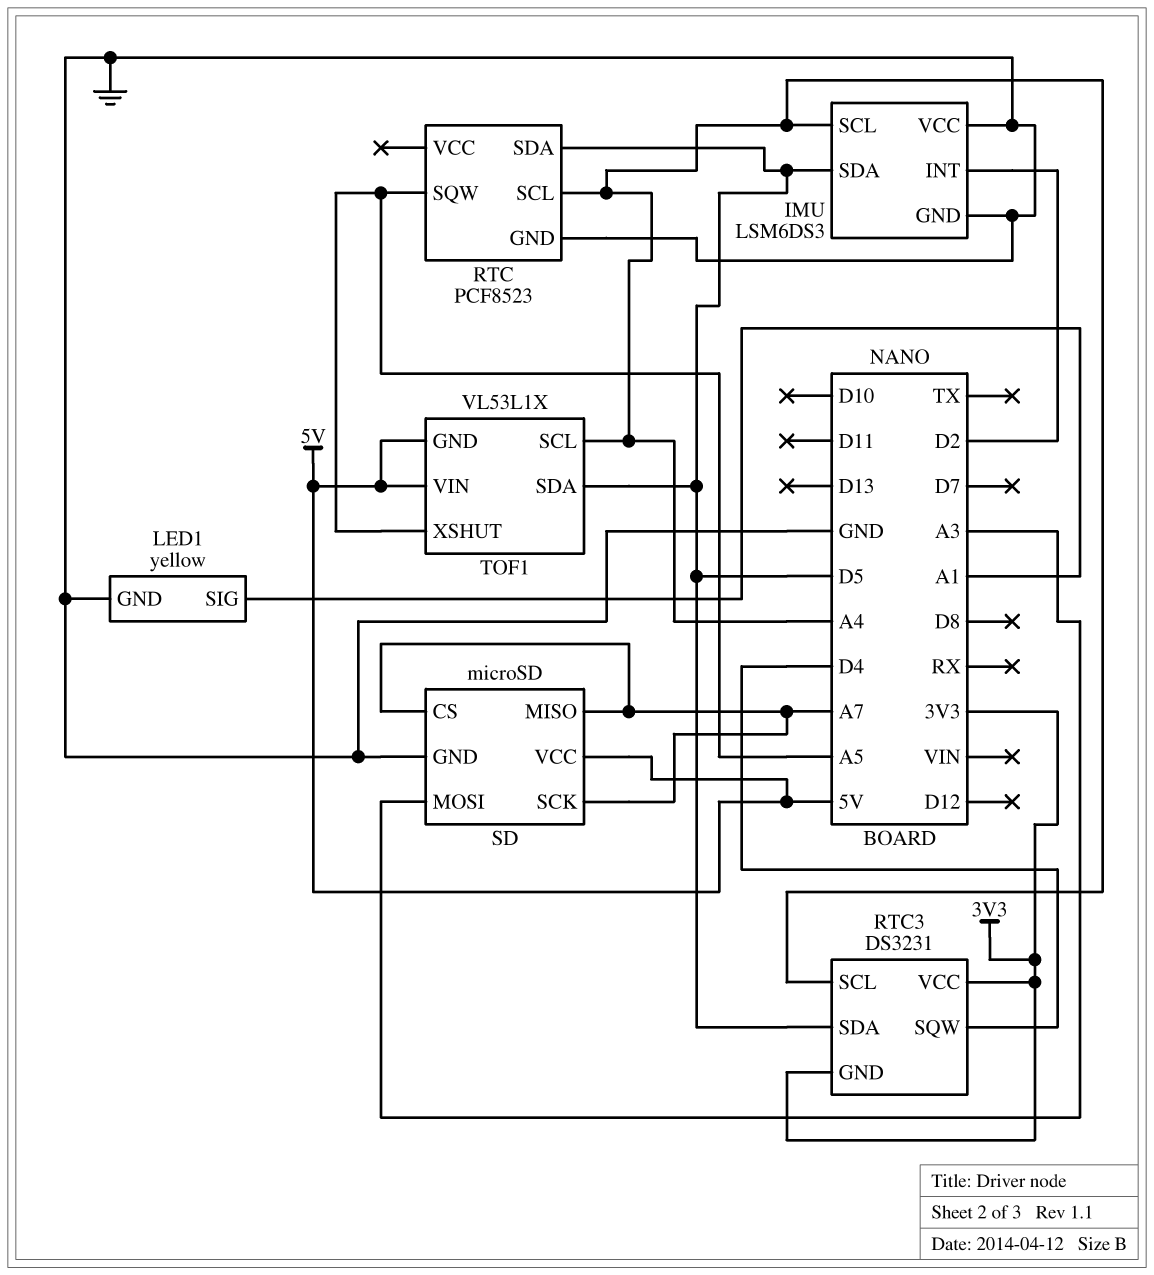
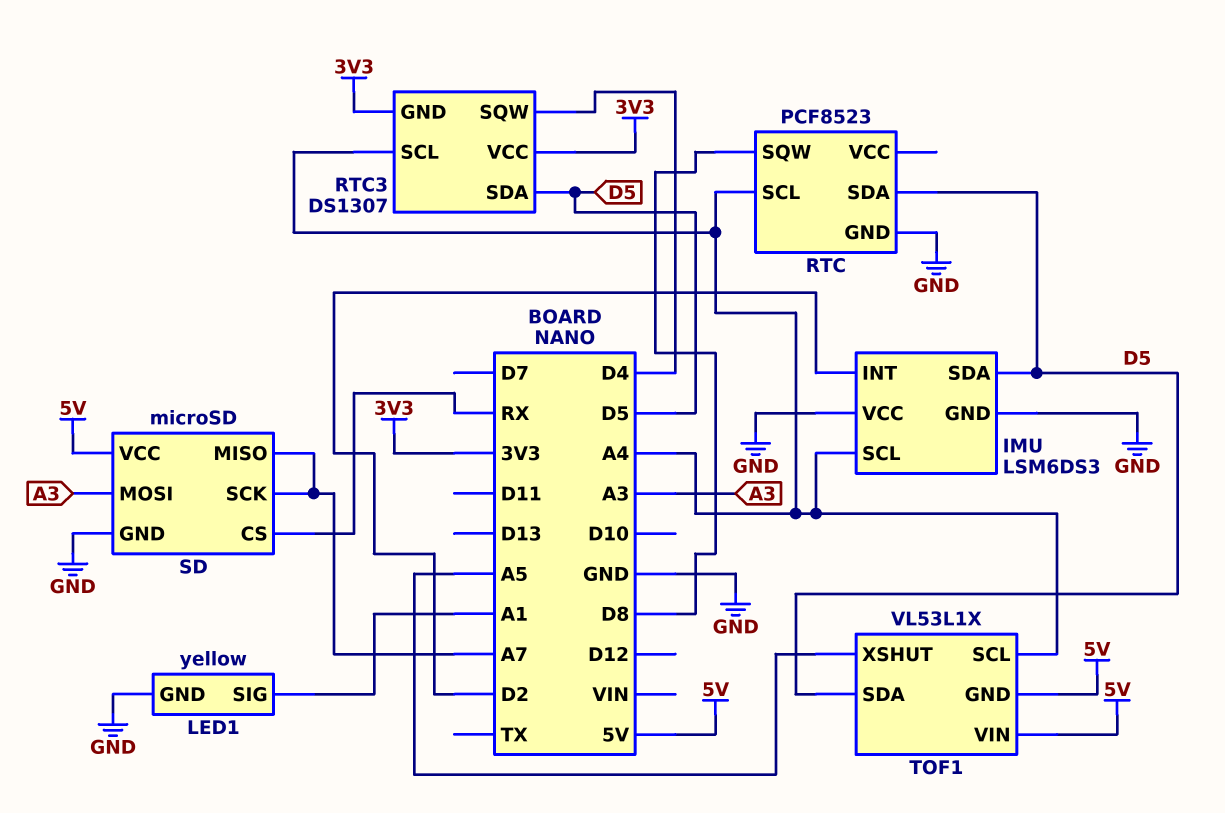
RTC pin SQW: A5 -> D8
RTC3: DS3231 -> DS1307
SD pin CS: A7 -> RX

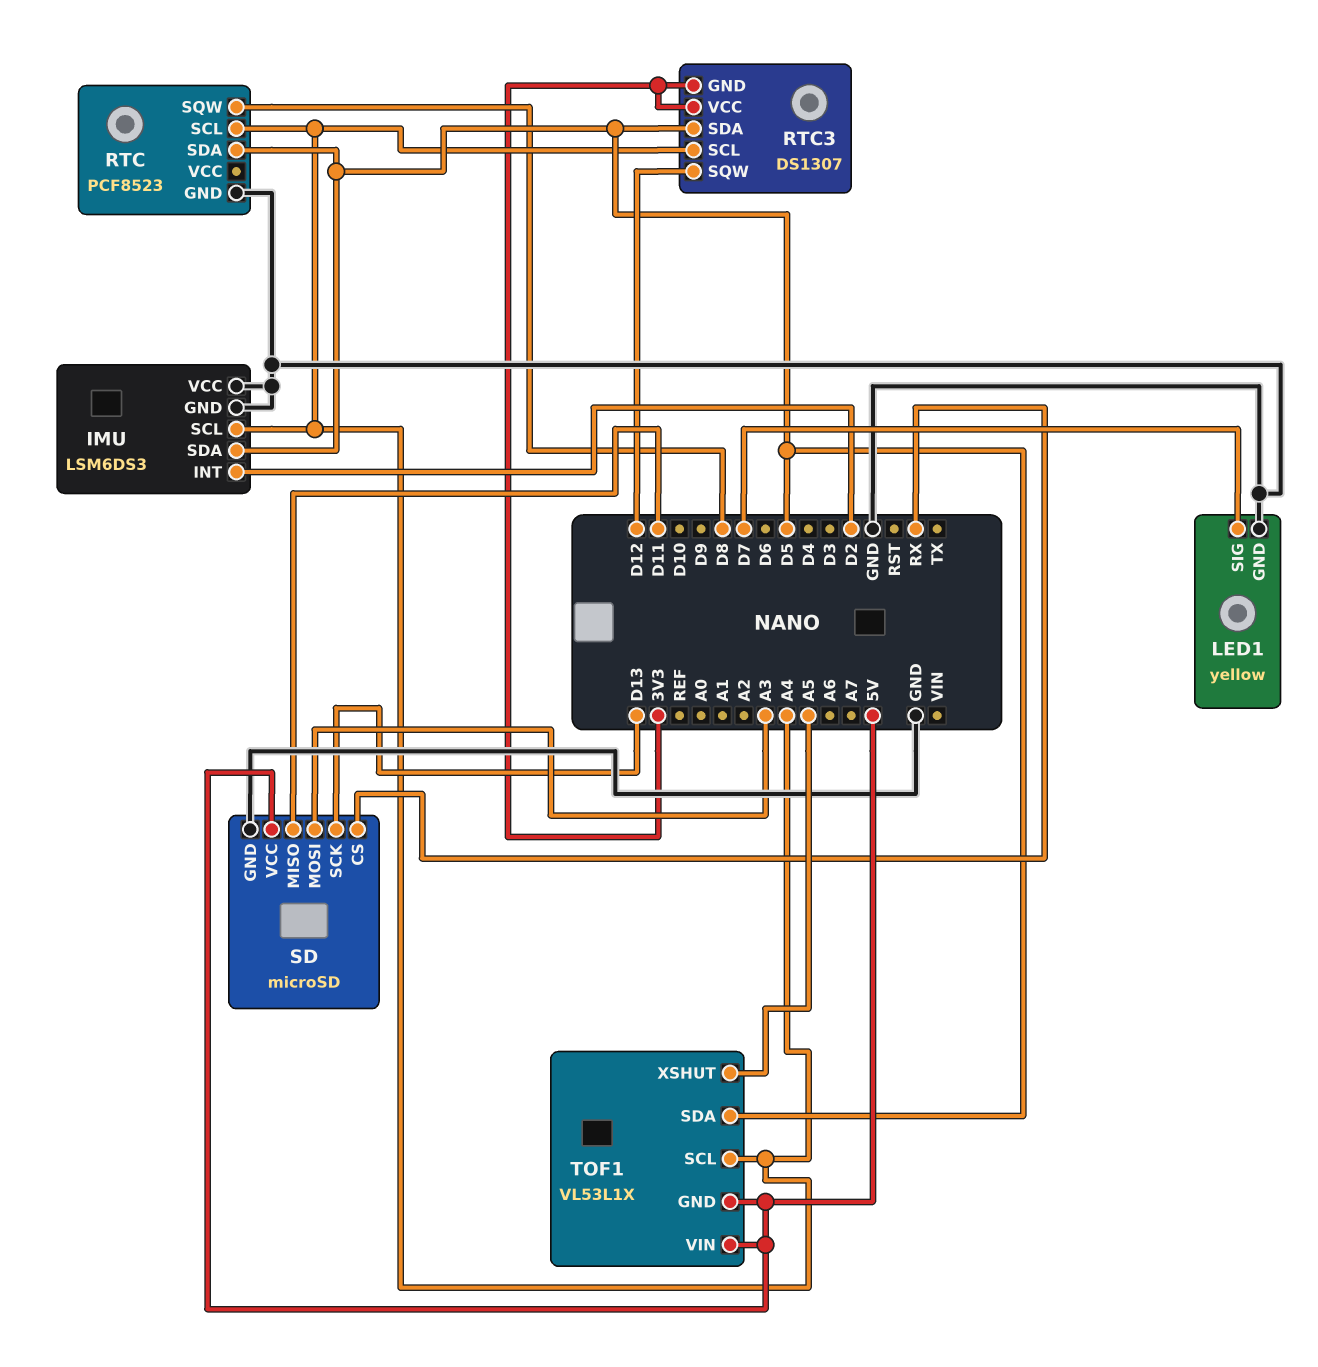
LED1 pin SIG: A1 -> D7
RTC3 pin SQW: D4 -> D12
SD pin MISO: A7 -> D11
SD pin SCK: A7 -> D13

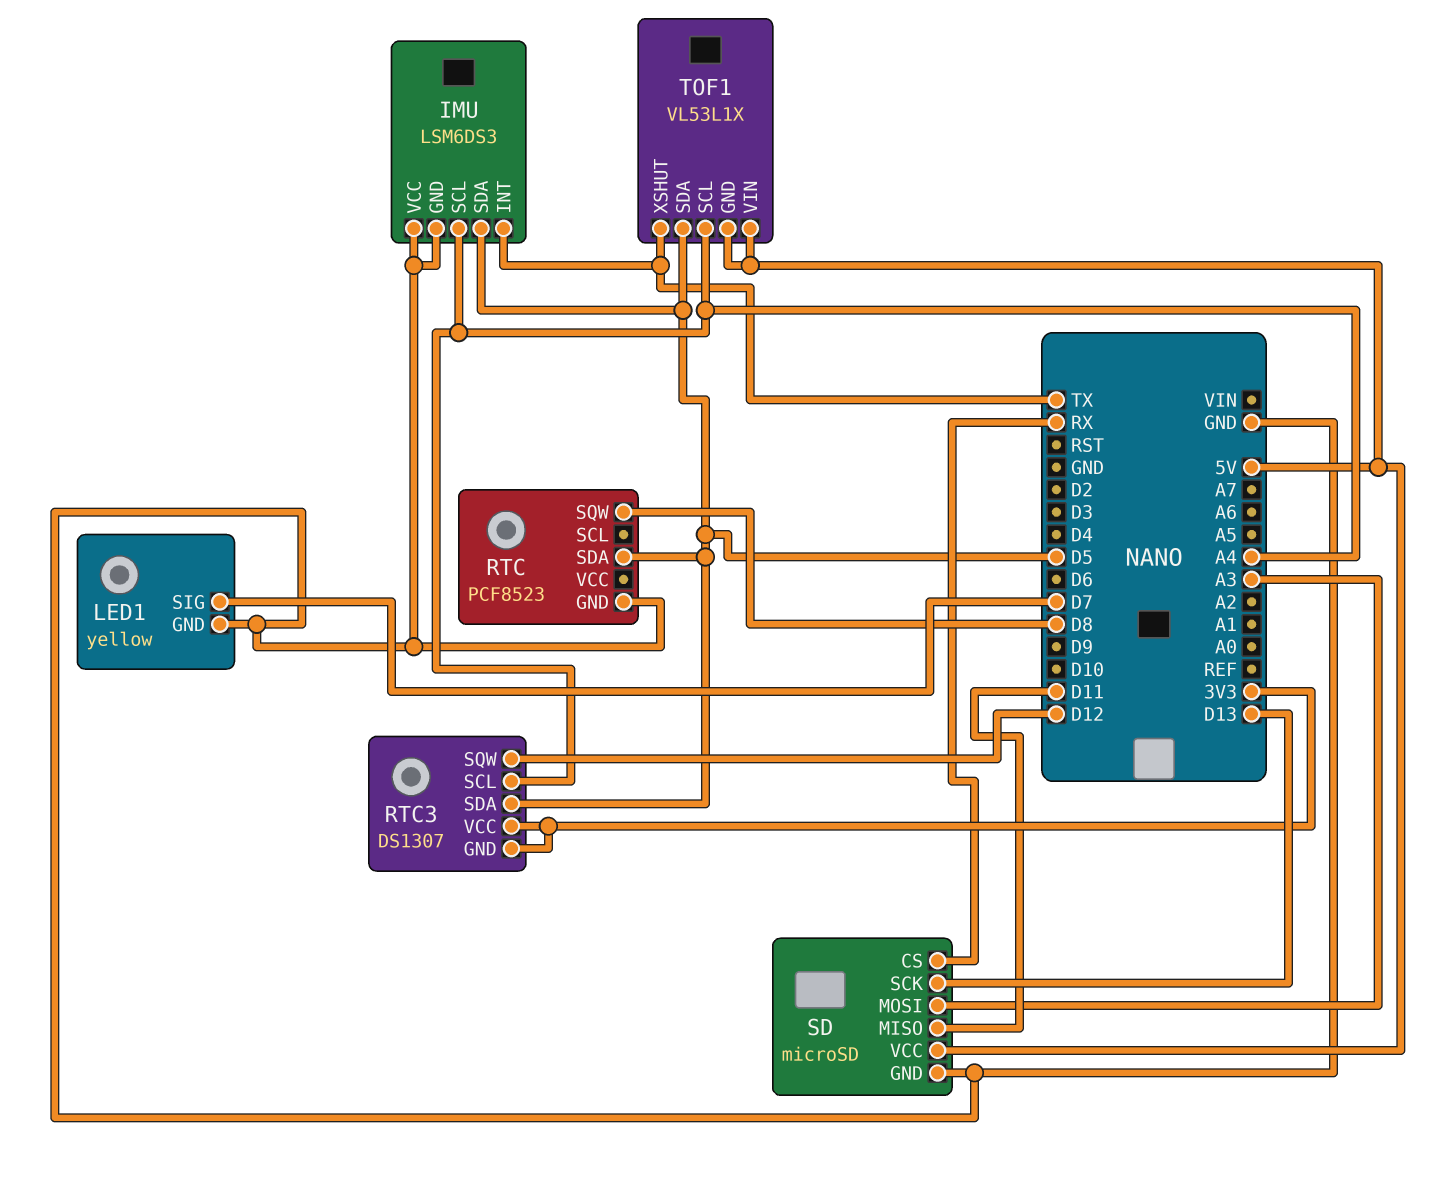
IMU pin INT: D2 -> TX
RTC pin SCL: A4 -> none
TOF1 pin XSHUT: A5 -> TX

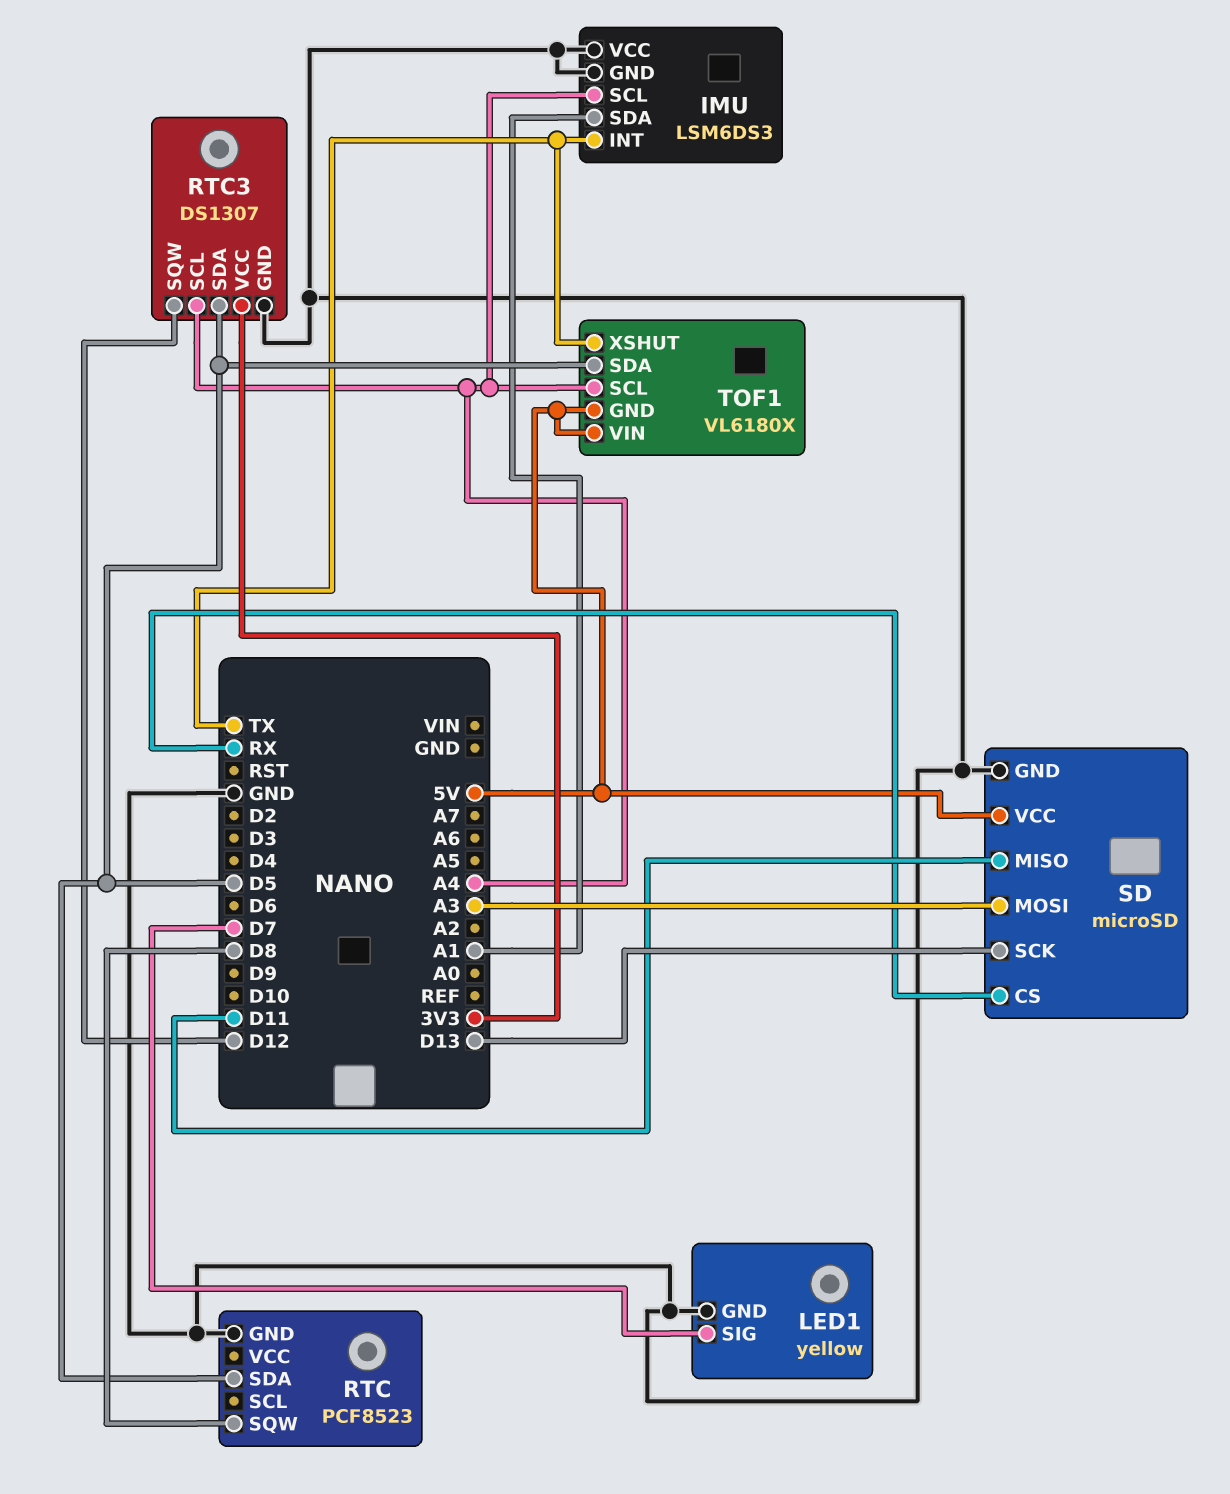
IMU pin SDA: D5 -> A1
RTC3 pin GND: 3V3 -> GND
TOF1: VL53L1X -> VL6180X

